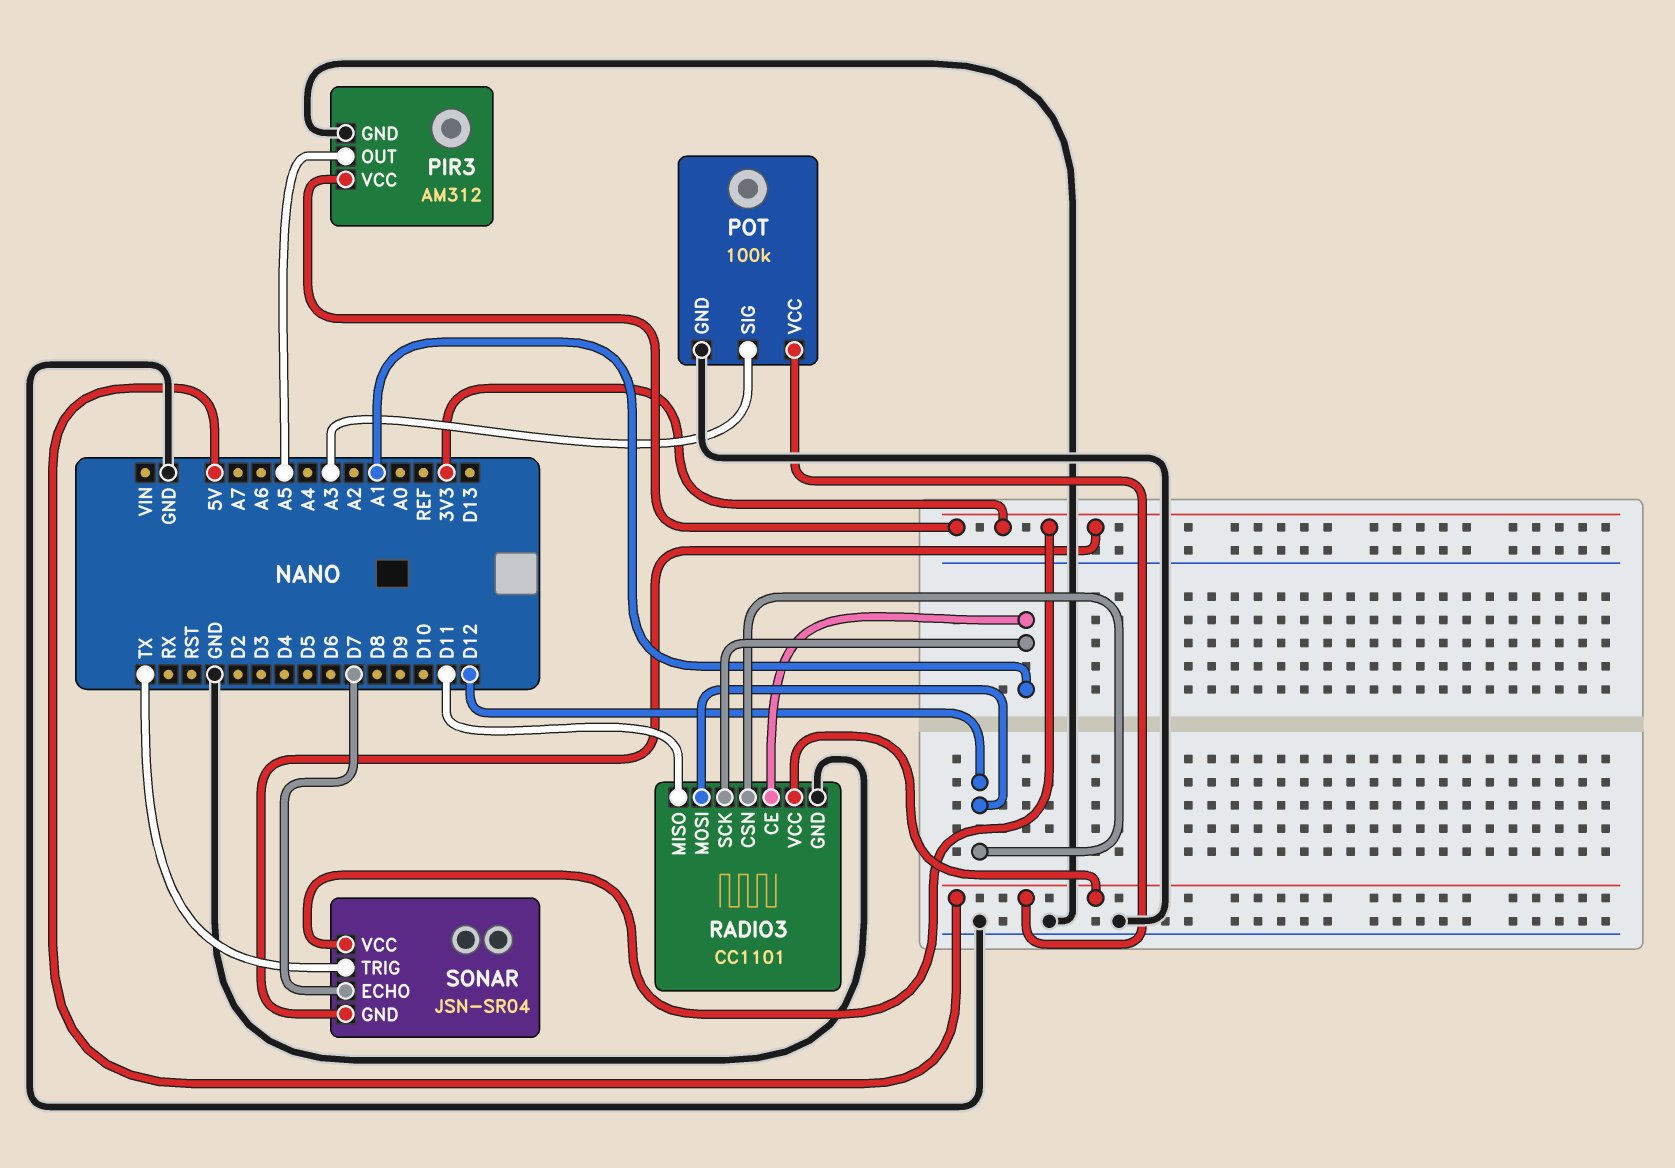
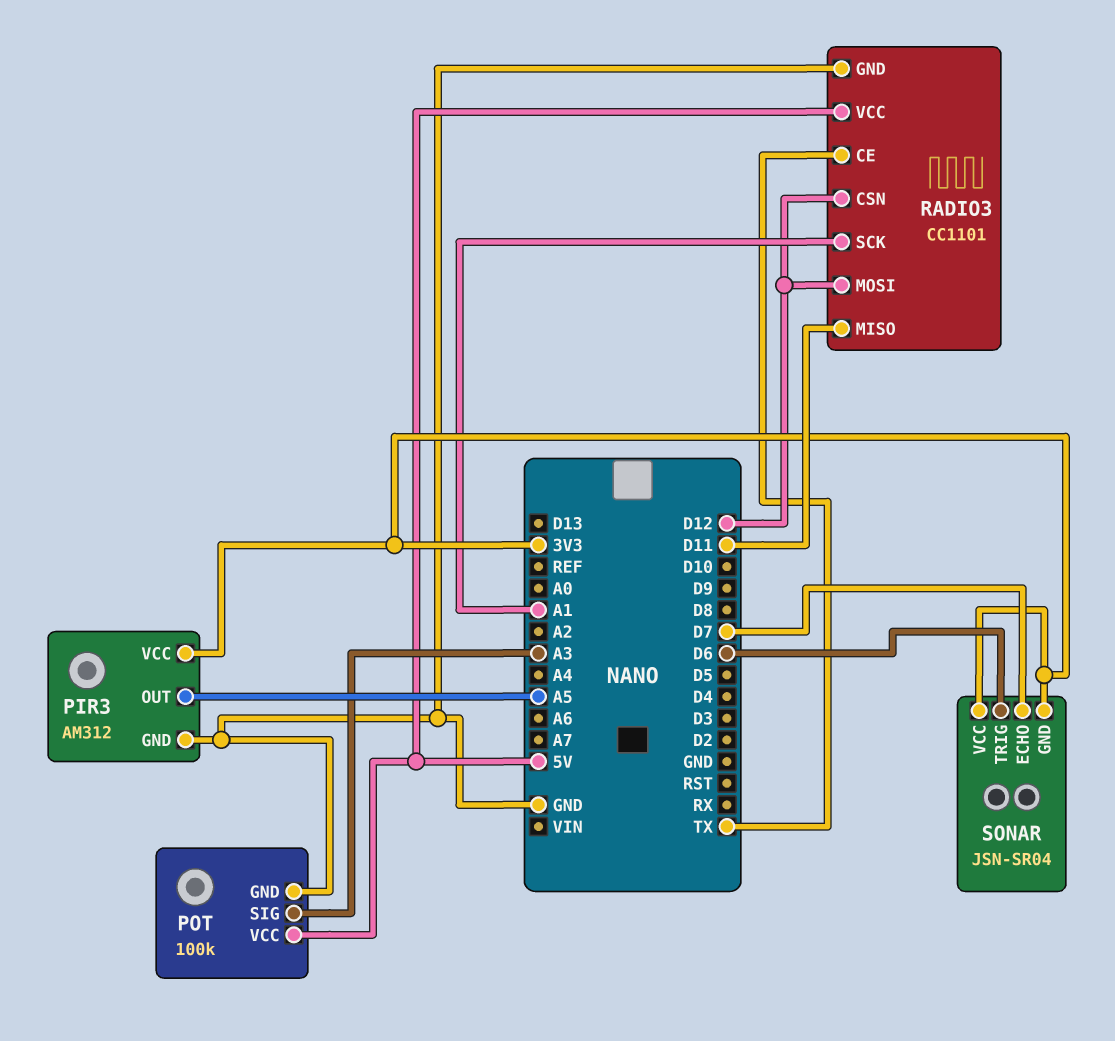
RADIO3 pin CE: A1 -> TX
SONAR pin TRIG: TX -> D6

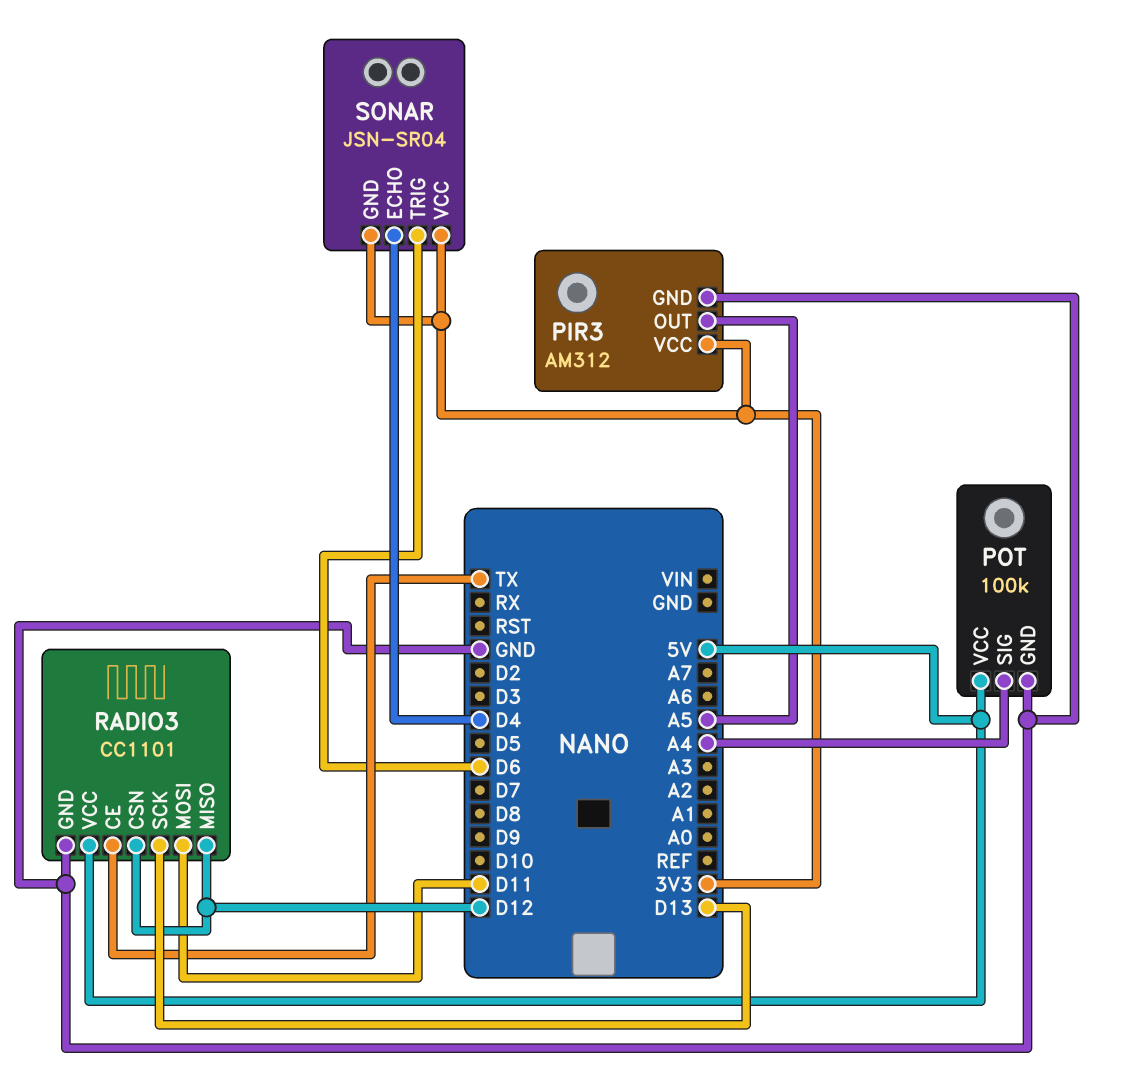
POT pin SIG: A3 -> A4
RADIO3 pin MISO: D11 -> D12
RADIO3 pin MOSI: D12 -> D11
RADIO3 pin SCK: A1 -> D13
SONAR pin ECHO: D7 -> D4

